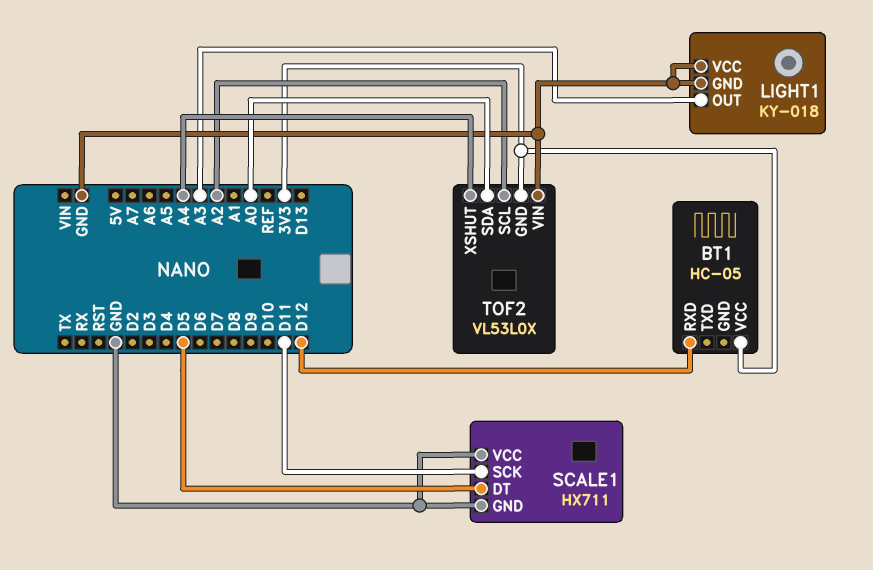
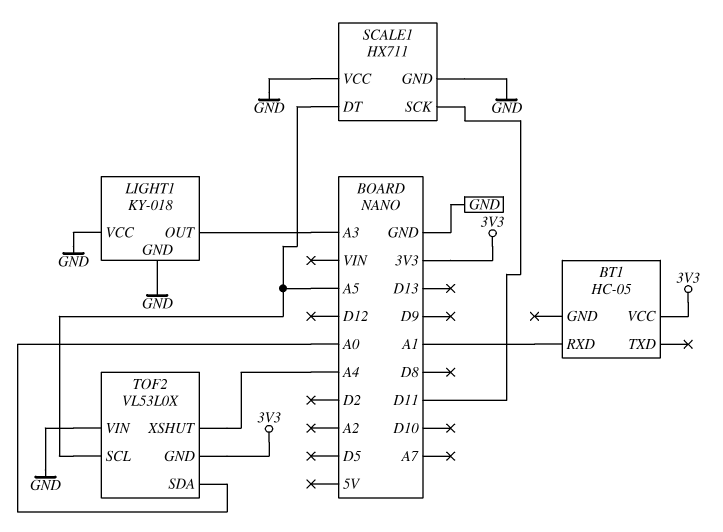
BT1 pin RXD: D12 -> A1
SCALE1 pin DT: D5 -> A5
TOF2 pin SCL: A2 -> A5

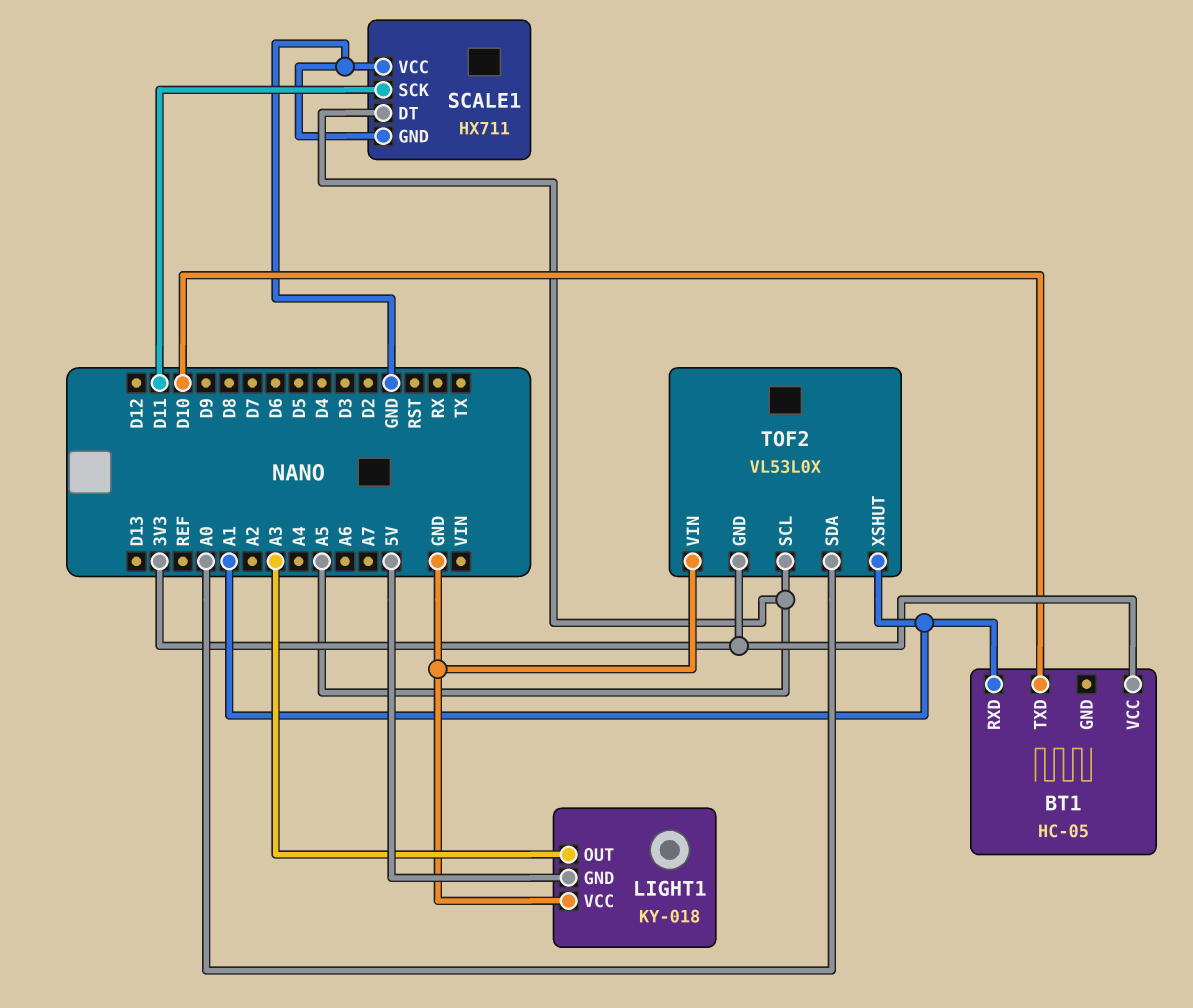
BT1 pin TXD: none -> D10
LIGHT1 pin GND: GND -> 5V
TOF2 pin XSHUT: A4 -> A1

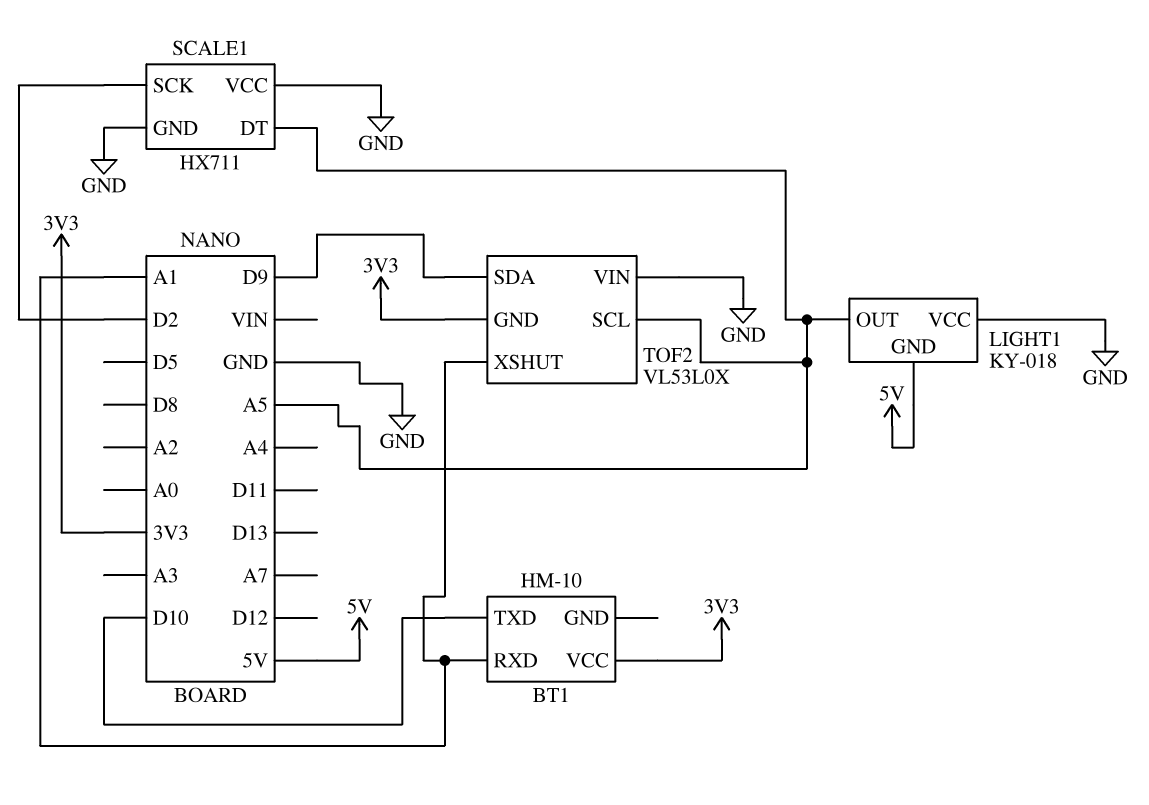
BT1: HC-05 -> HM-10
LIGHT1 pin OUT: A3 -> A5
SCALE1 pin SCK: D11 -> D2
TOF2 pin SDA: A0 -> D9

